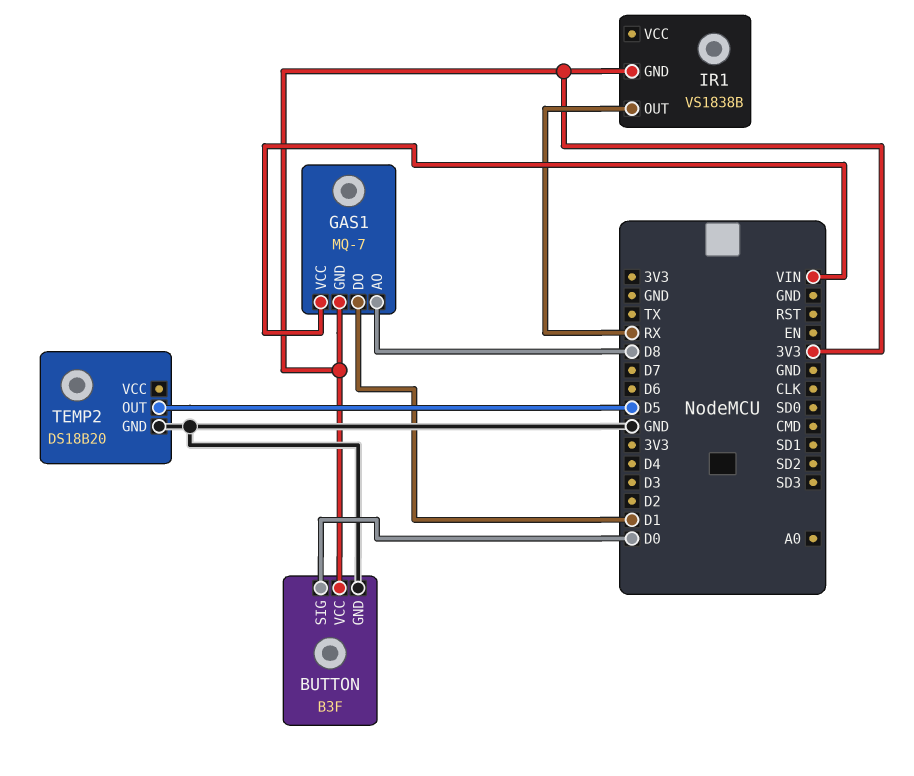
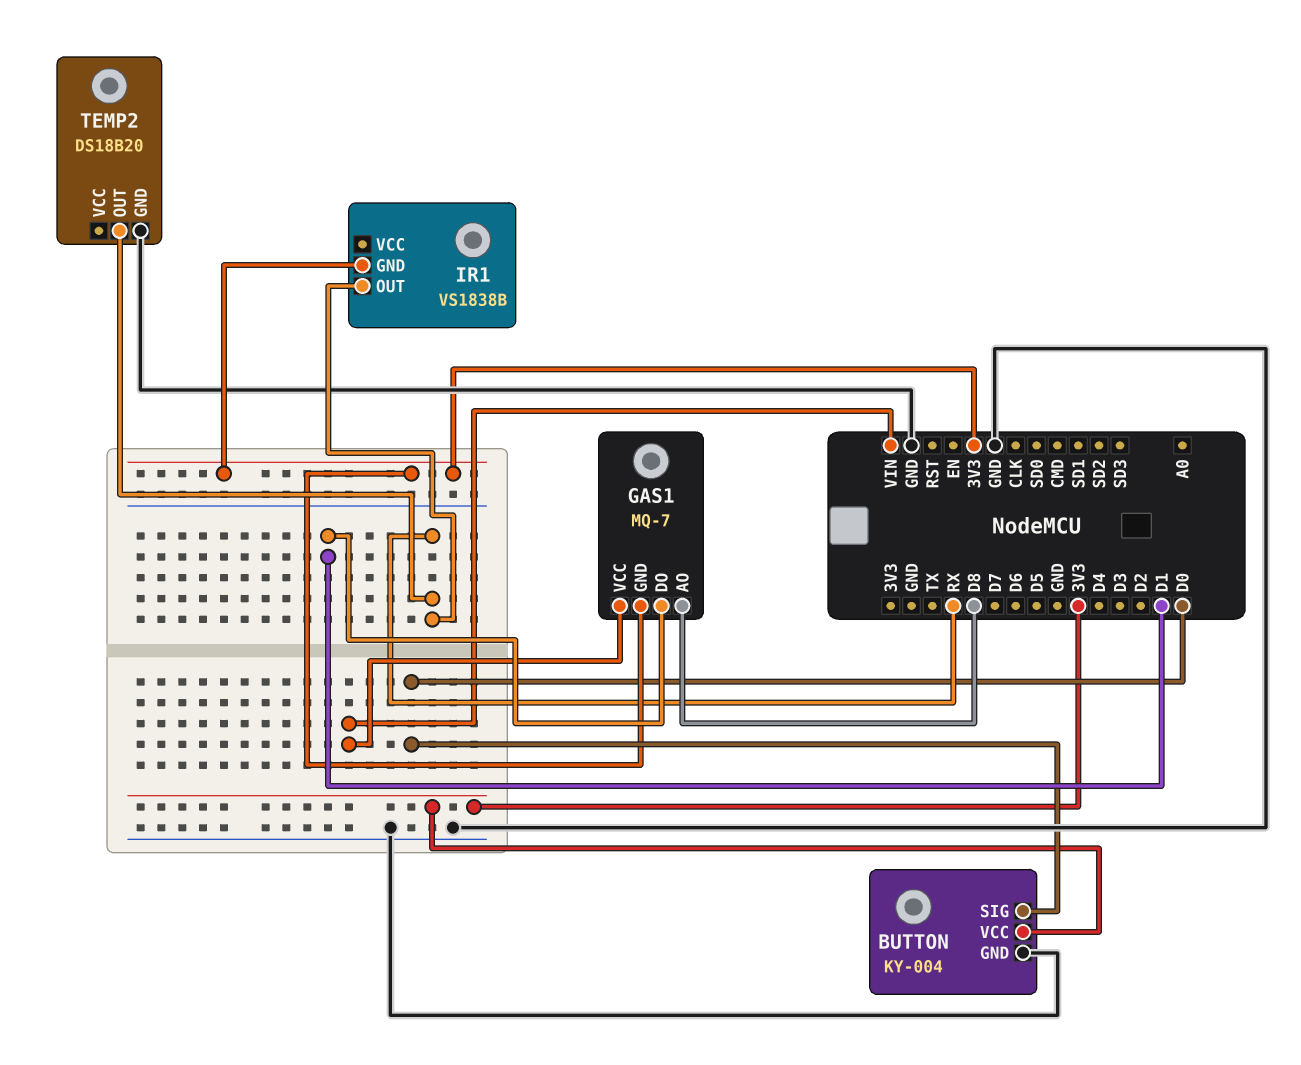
BUTTON: B3F -> KY-004
TEMP2 pin OUT: D5 -> RX

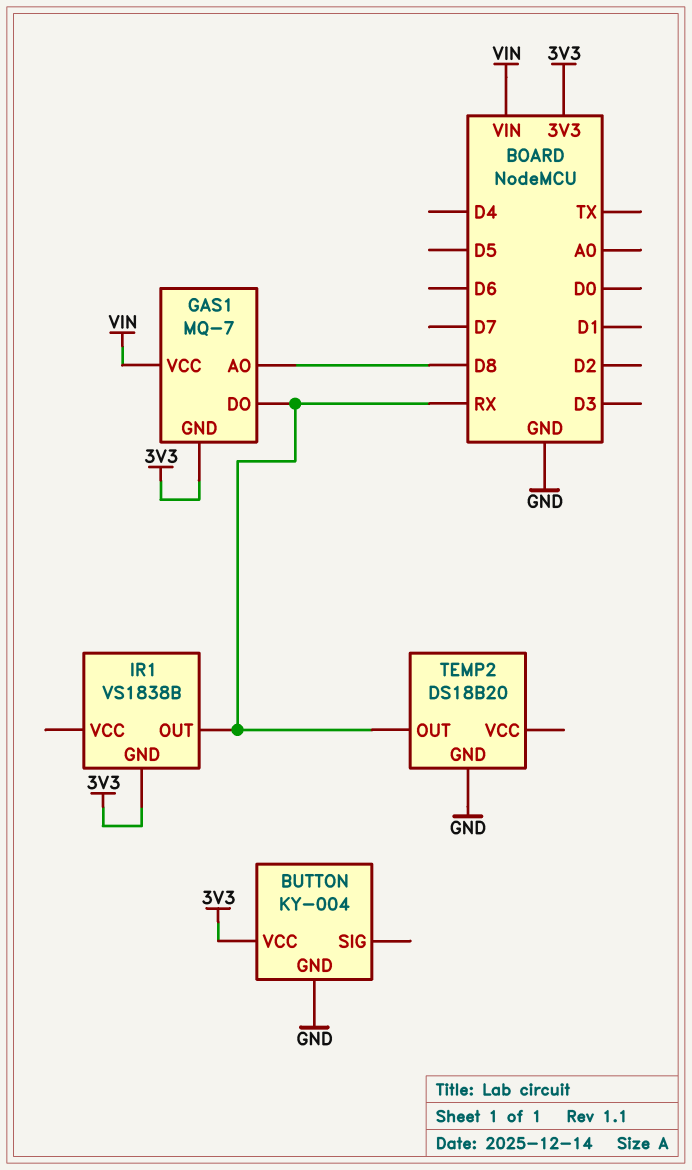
BUTTON pin SIG: D0 -> none
GAS1 pin DO: D1 -> RX

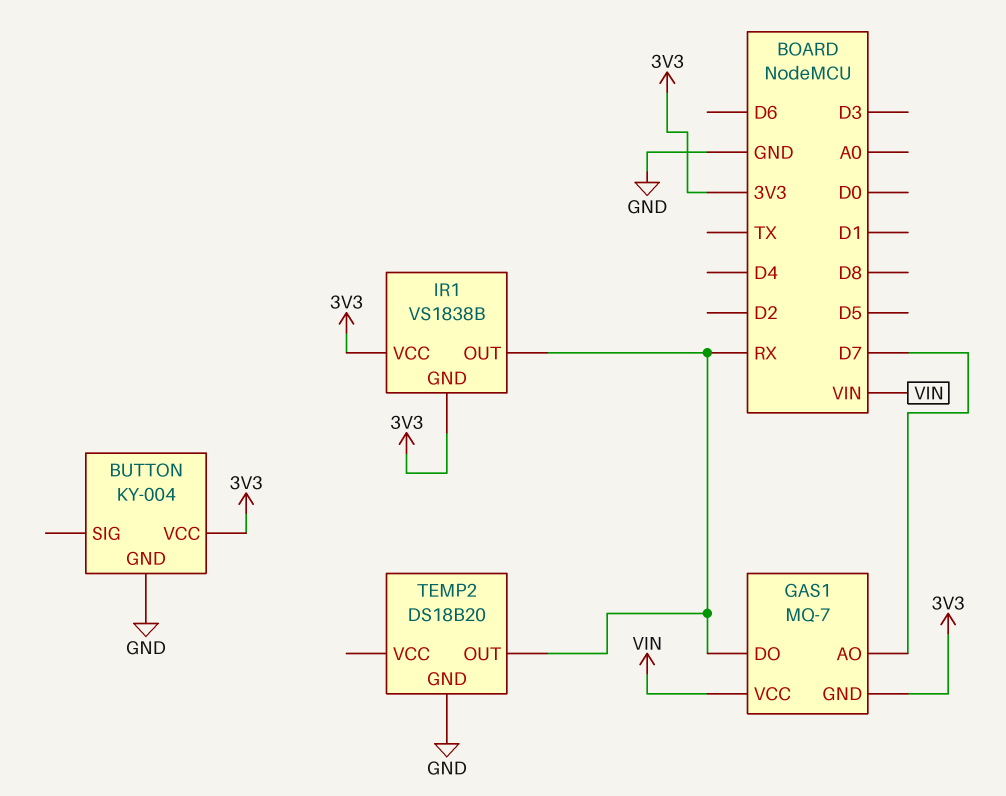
GAS1 pin AO: D8 -> D7
IR1 pin VCC: none -> 3V3

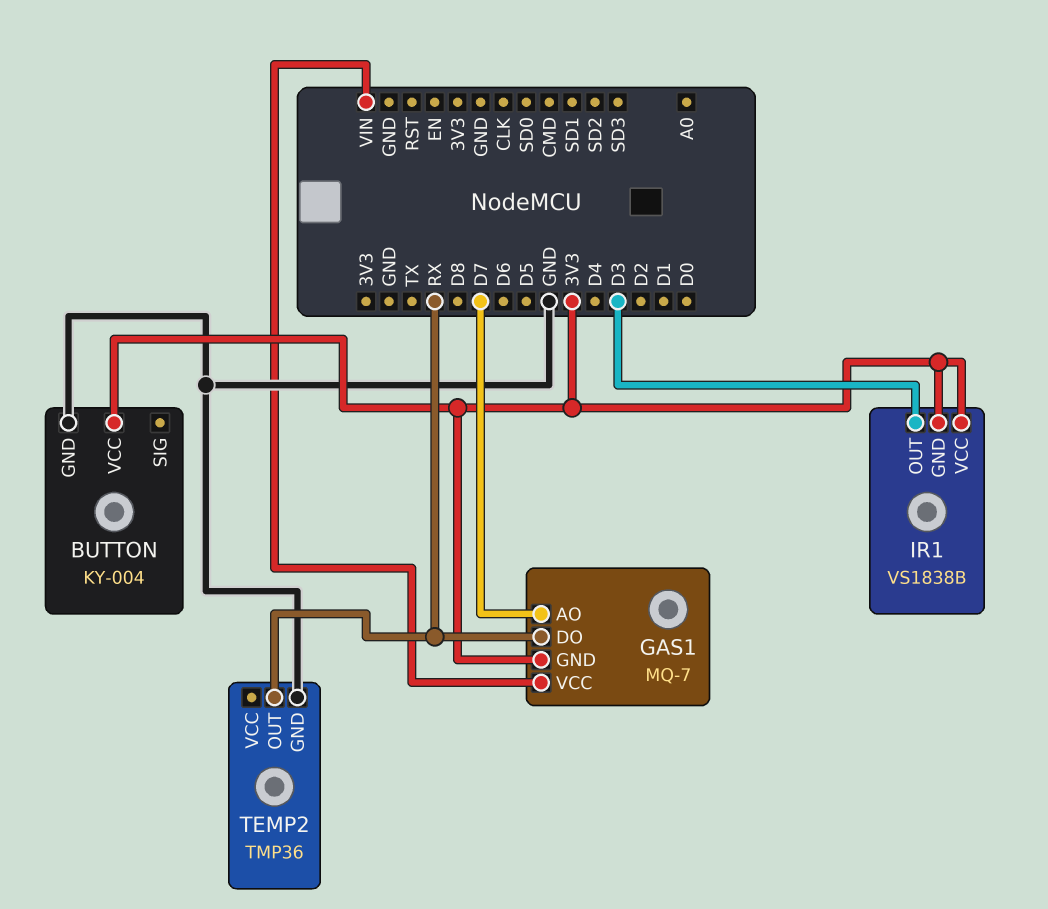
IR1 pin OUT: RX -> D3
TEMP2: DS18B20 -> TMP36

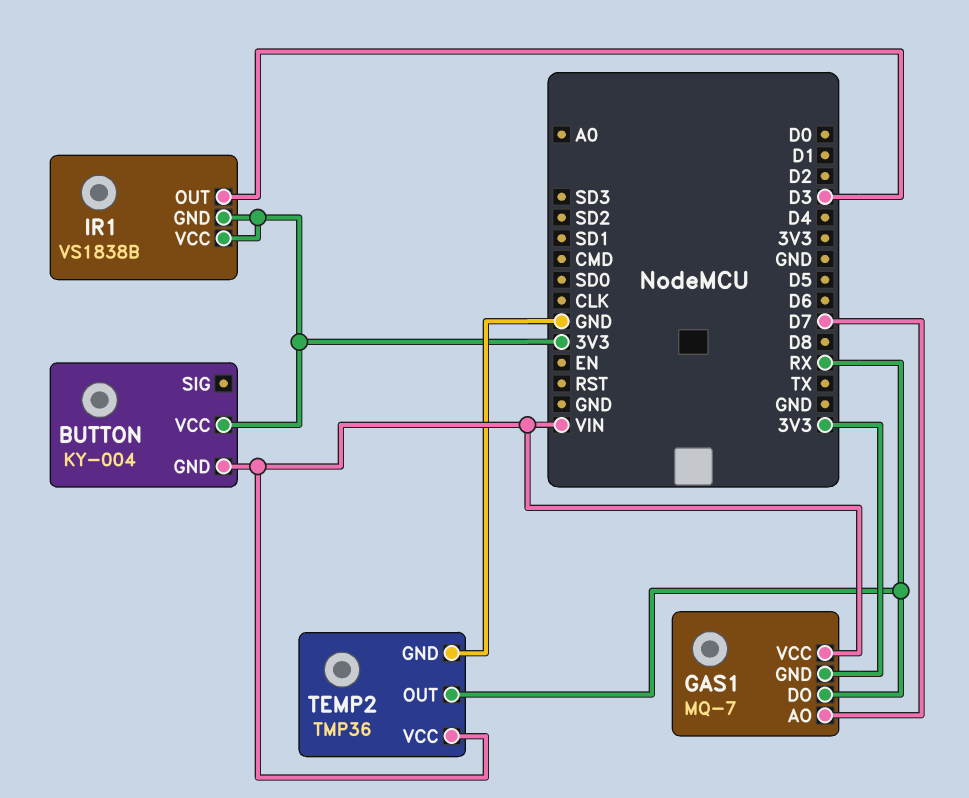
BUTTON pin GND: GND -> VIN
TEMP2 pin VCC: none -> VIN

